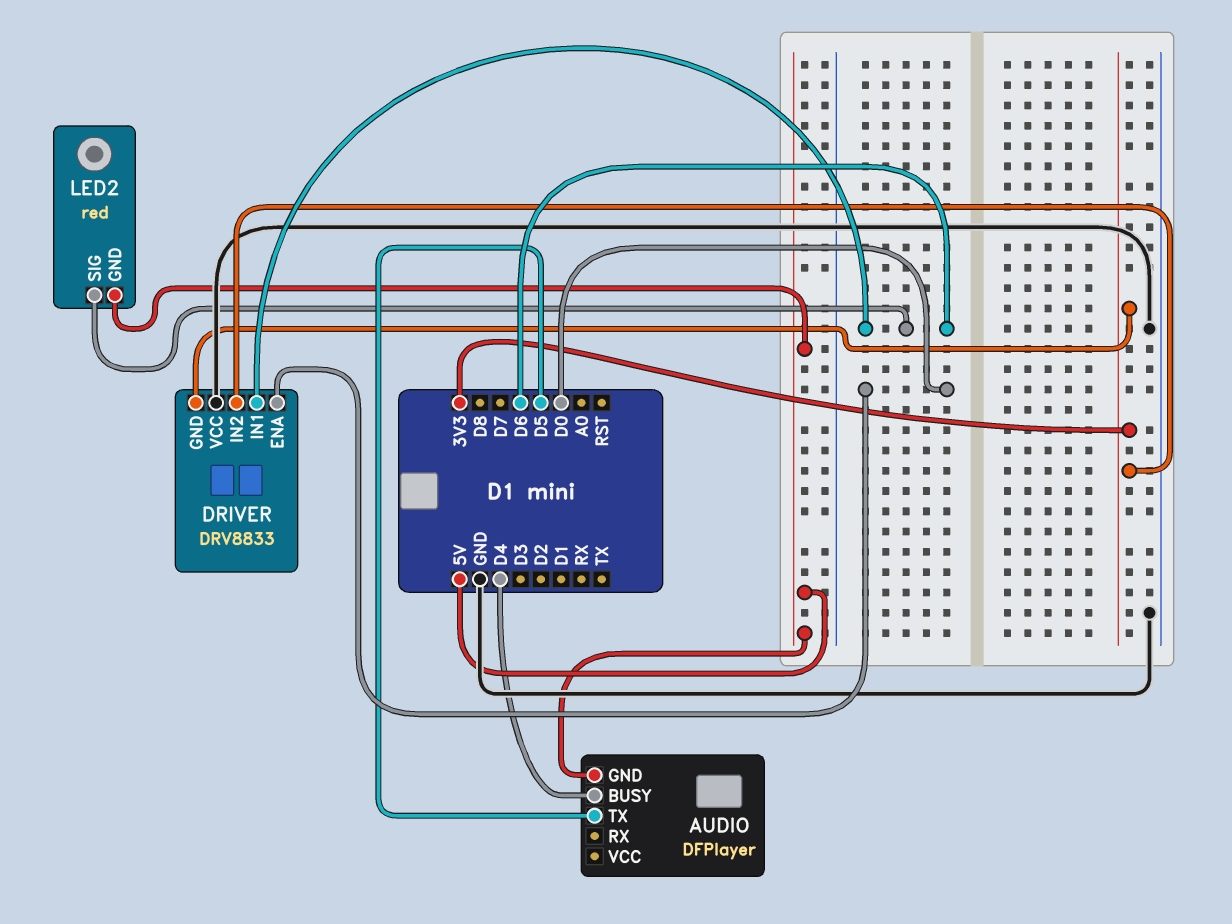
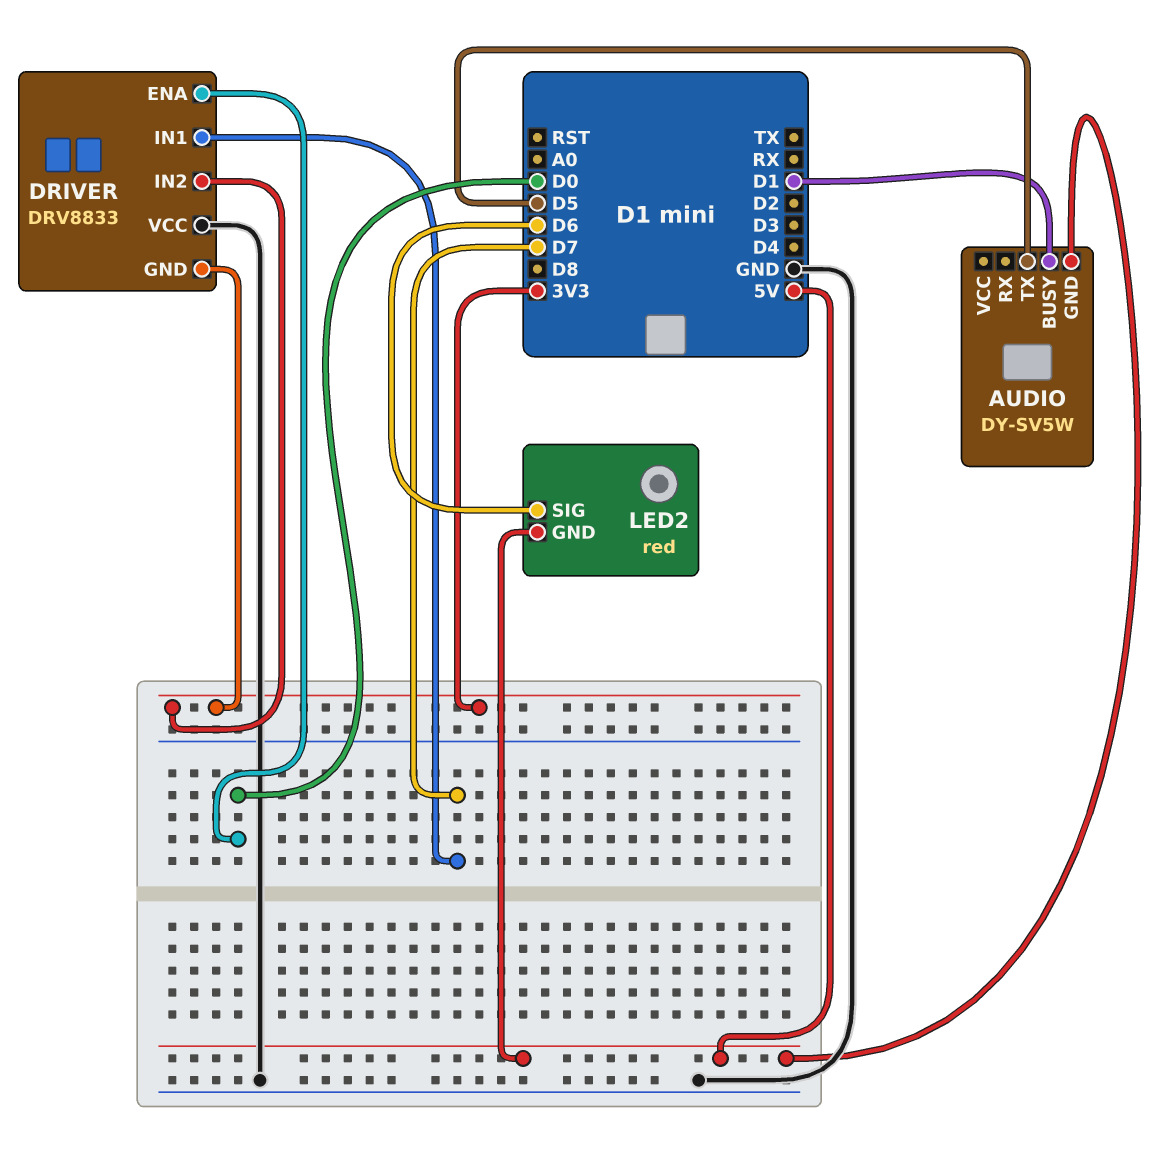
AUDIO: DFPlayer -> DY-SV5W
AUDIO pin BUSY: D4 -> D1
DRIVER pin IN1: D6 -> D7

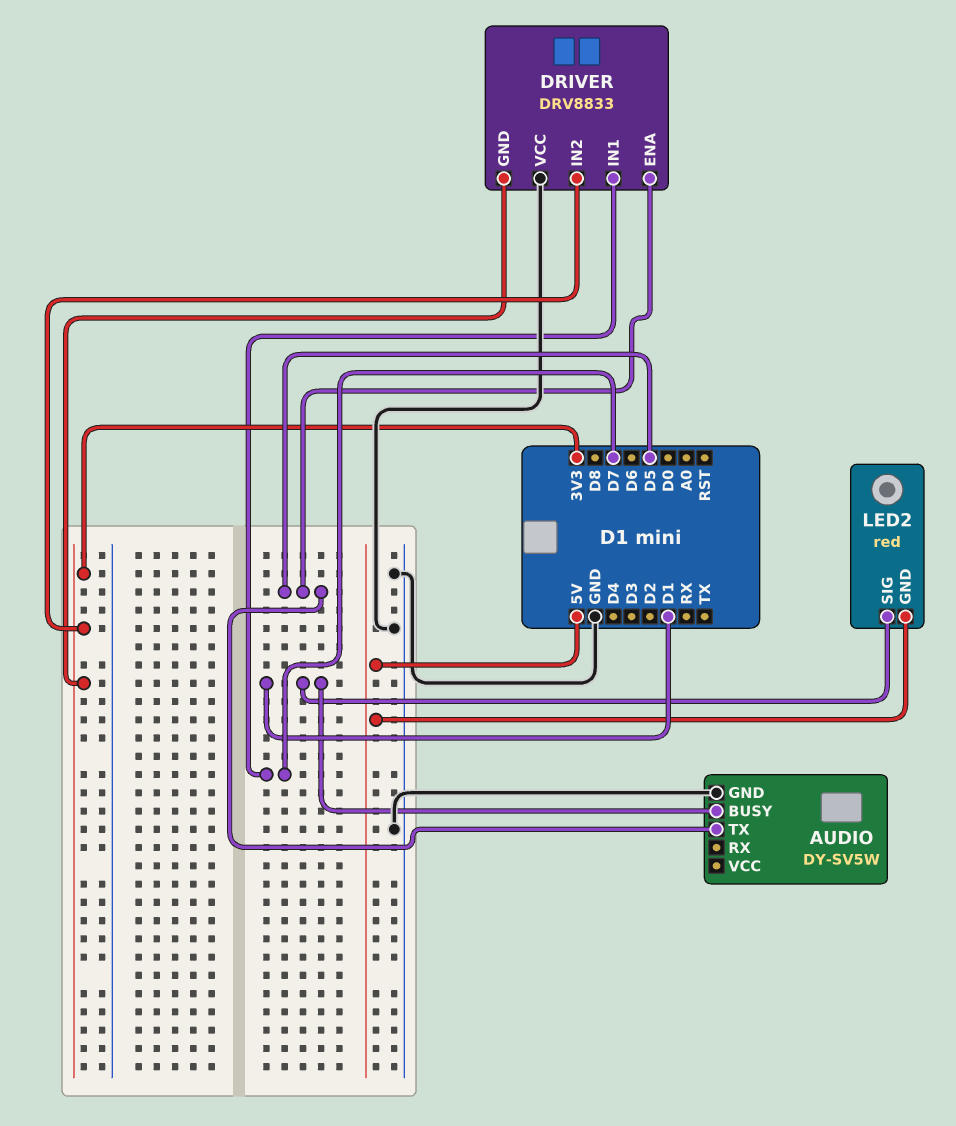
AUDIO pin GND: 5V -> GND
DRIVER pin ENA: D0 -> D5
LED2 pin SIG: D6 -> D1

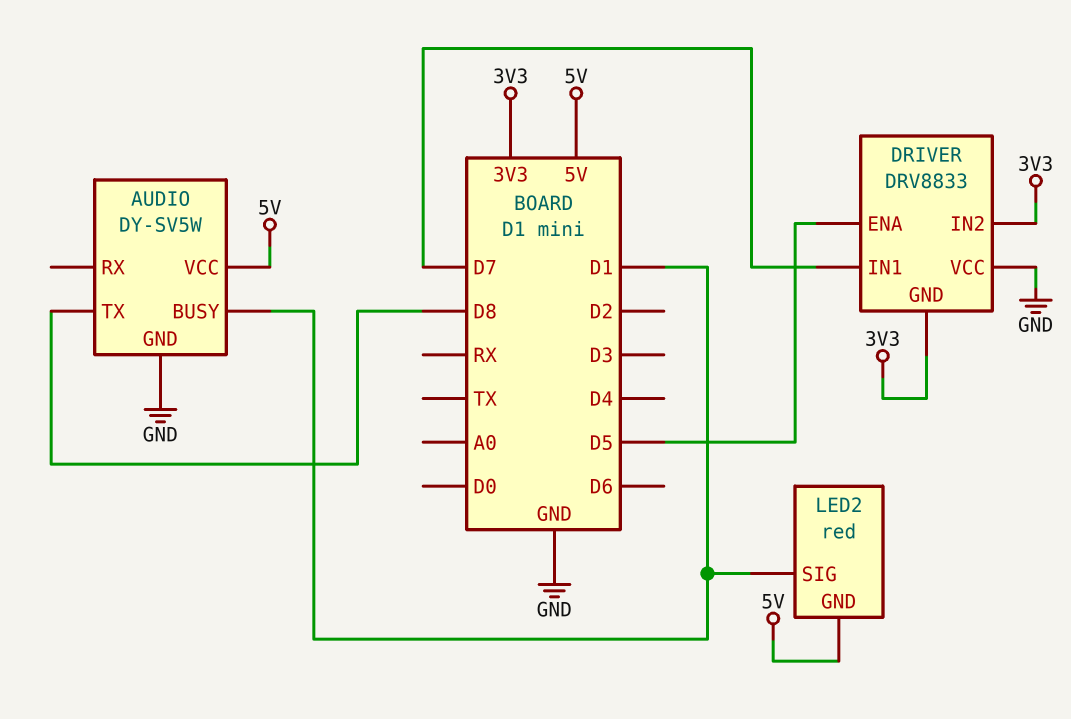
AUDIO pin TX: D5 -> D8
AUDIO pin VCC: none -> 5V

